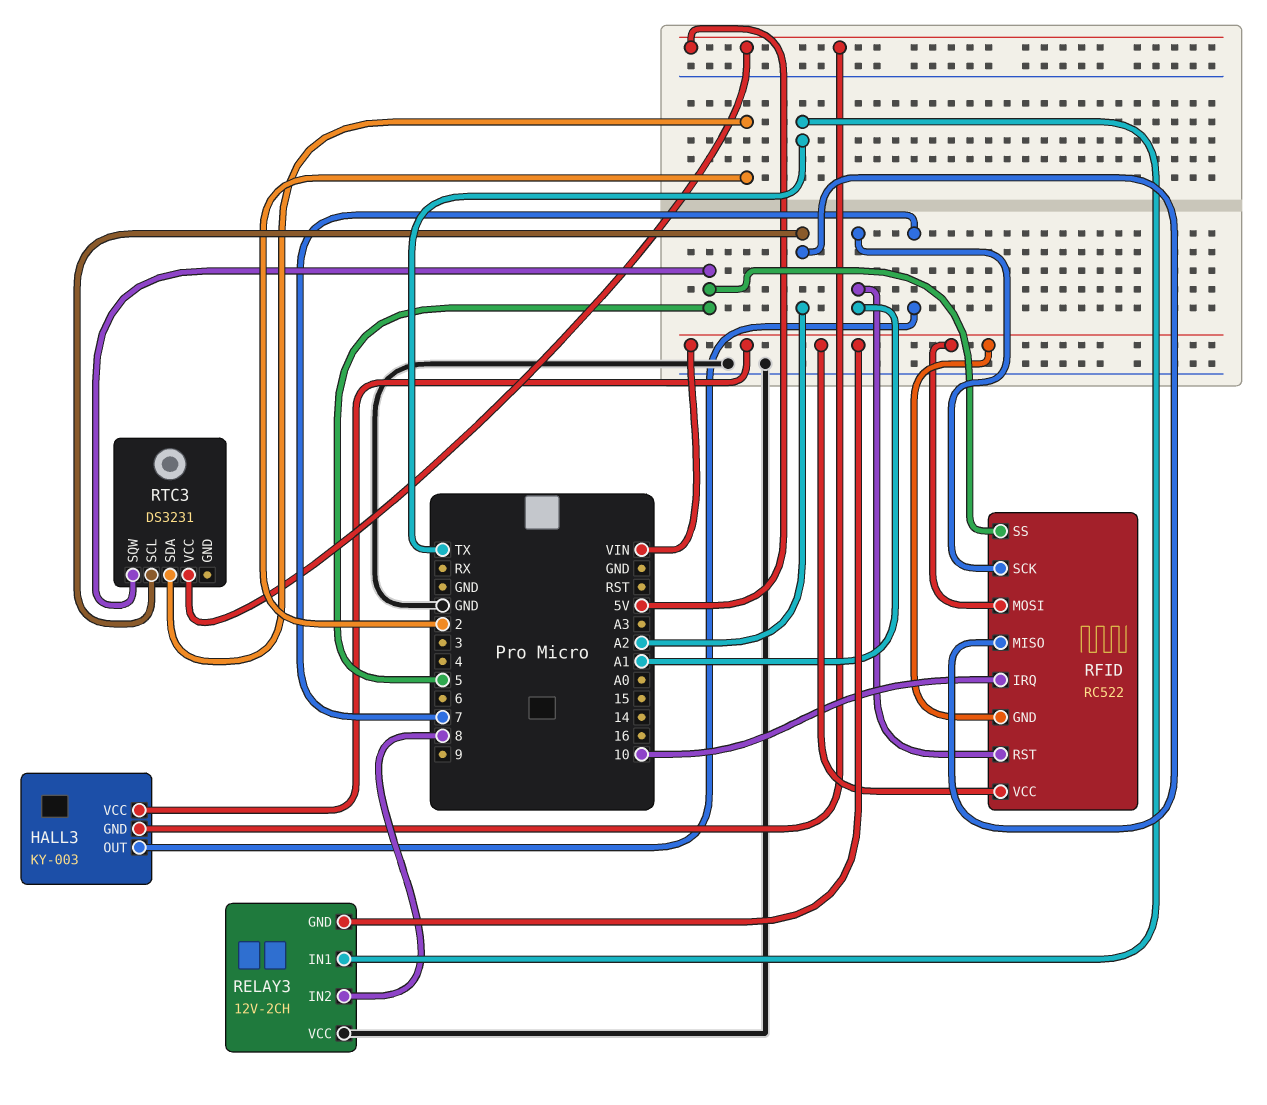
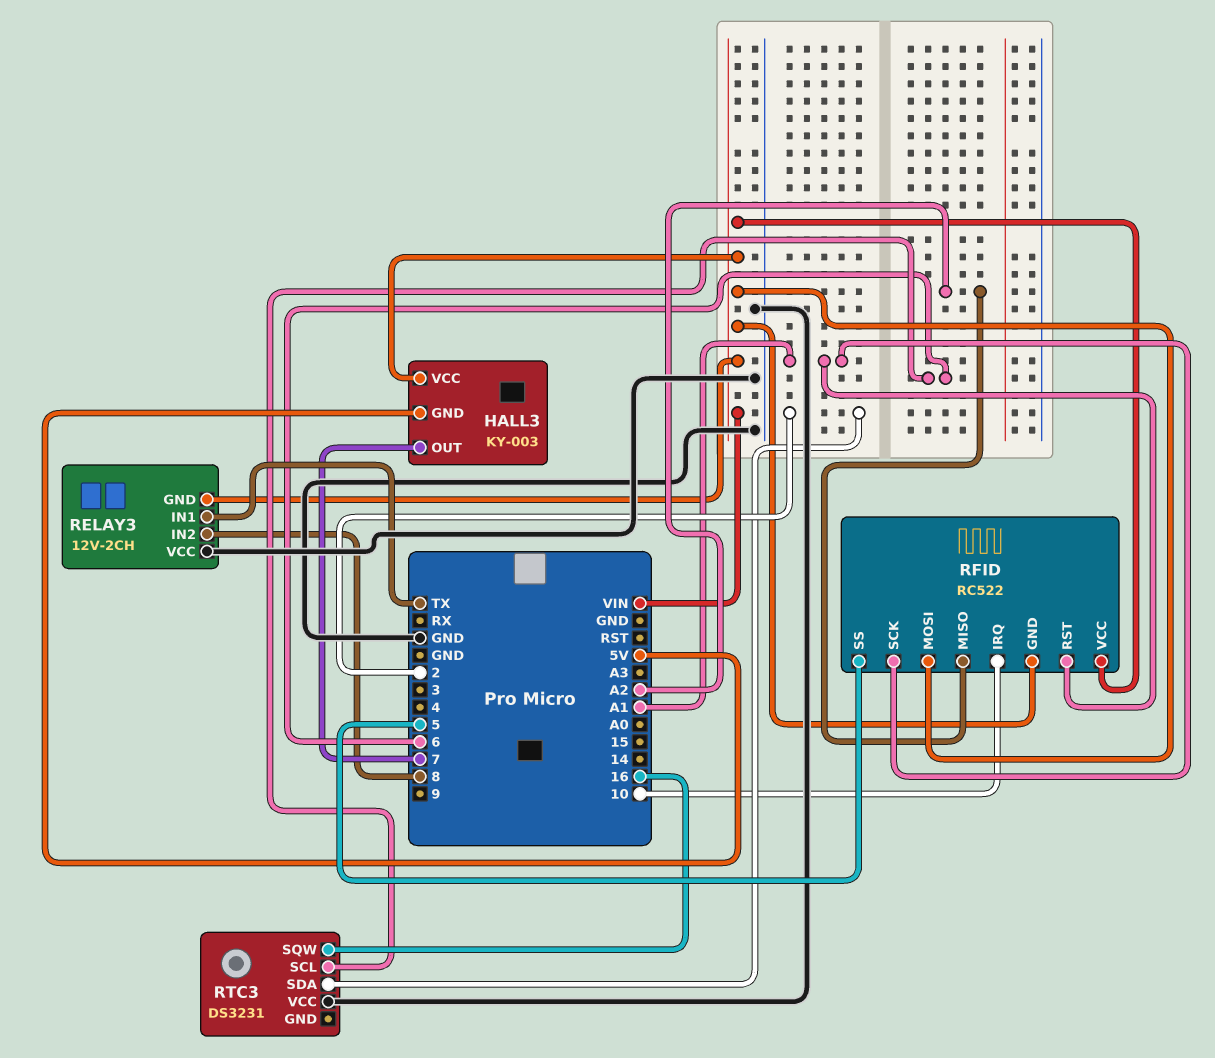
RTC3 pin SCL: A2 -> 6
RTC3 pin SQW: 5 -> 16
RTC3 pin VCC: 5V -> GND

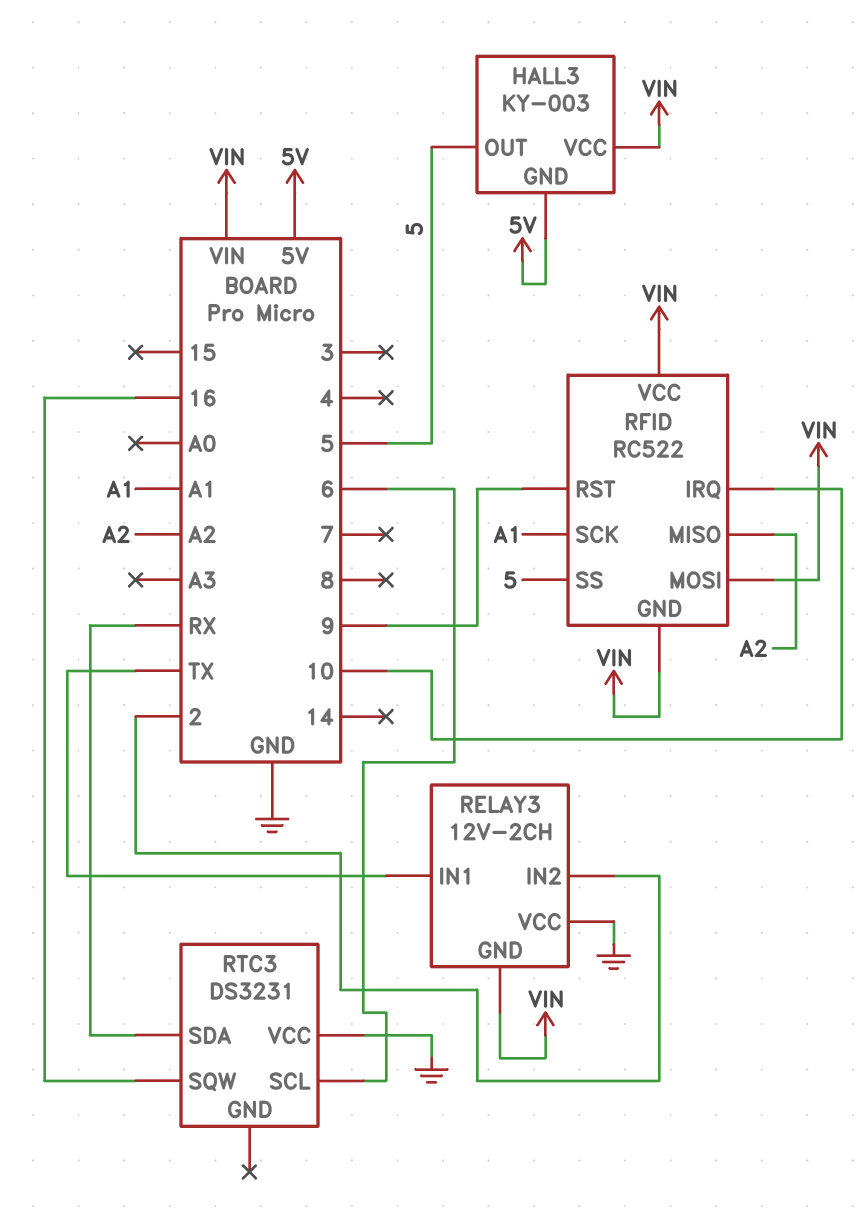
HALL3 pin OUT: 7 -> 5
RELAY3 pin IN2: 8 -> 2
RFID pin RST: A1 -> 9
RTC3 pin SDA: 2 -> RX

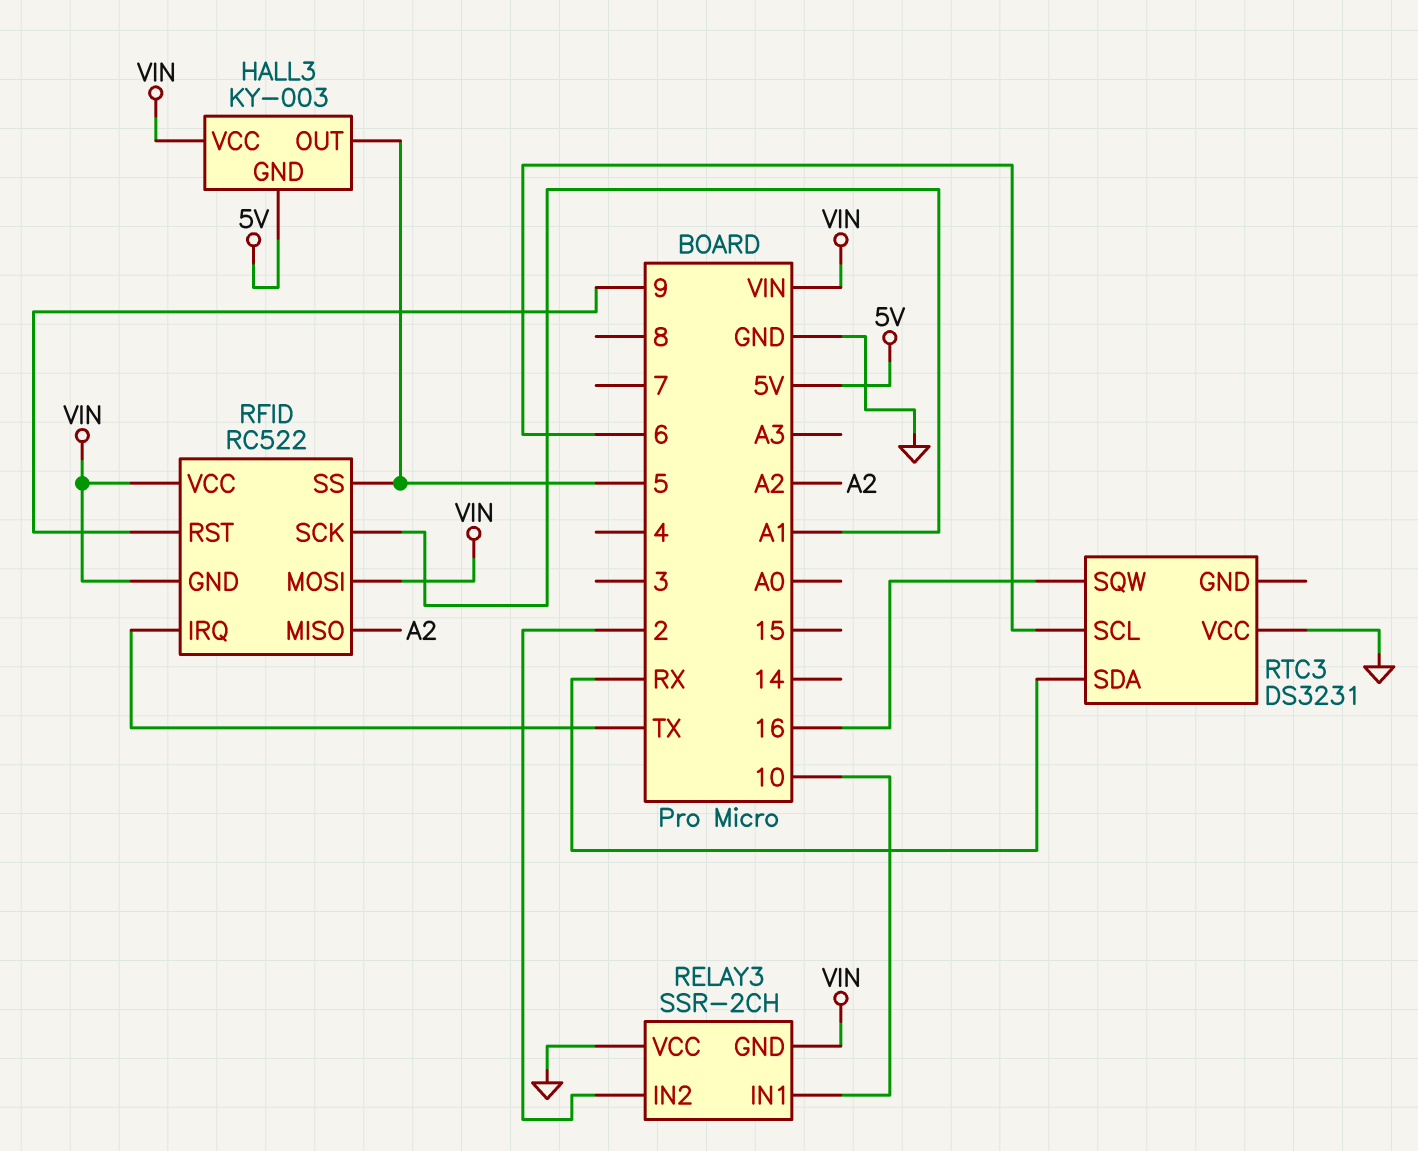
RELAY3: 12V-2CH -> SSR-2CH
RELAY3 pin IN1: TX -> 10
RFID pin IRQ: 10 -> TX

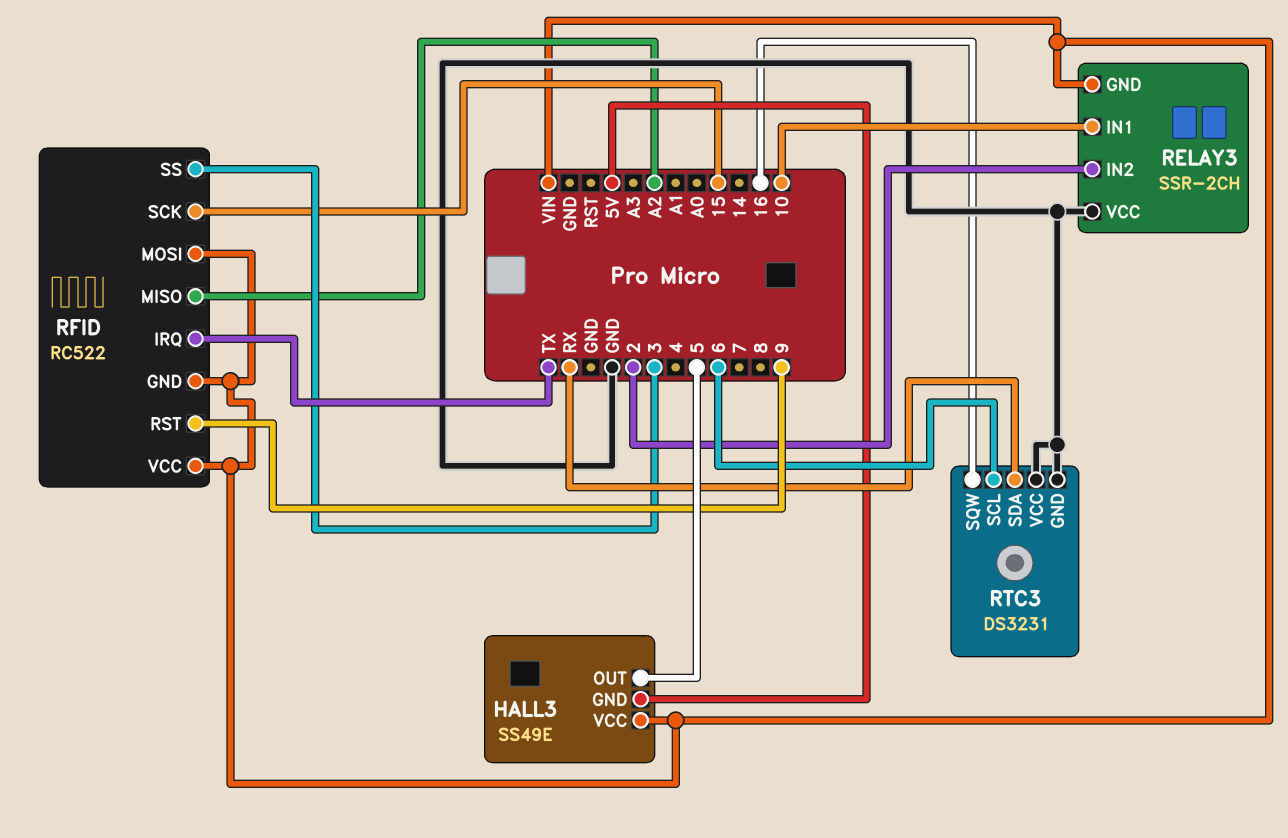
HALL3: KY-003 -> SS49E
RFID pin SCK: A1 -> 15
RFID pin SS: 5 -> 3
RTC3 pin GND: none -> GND

